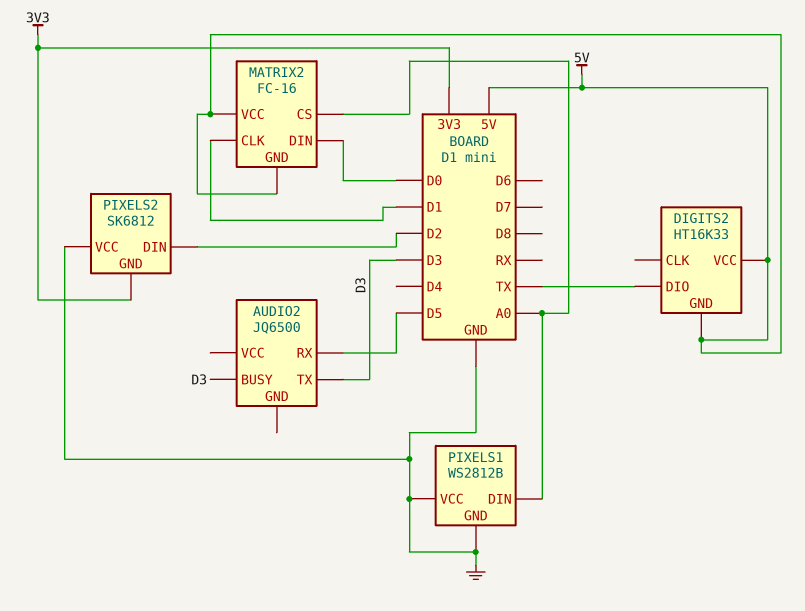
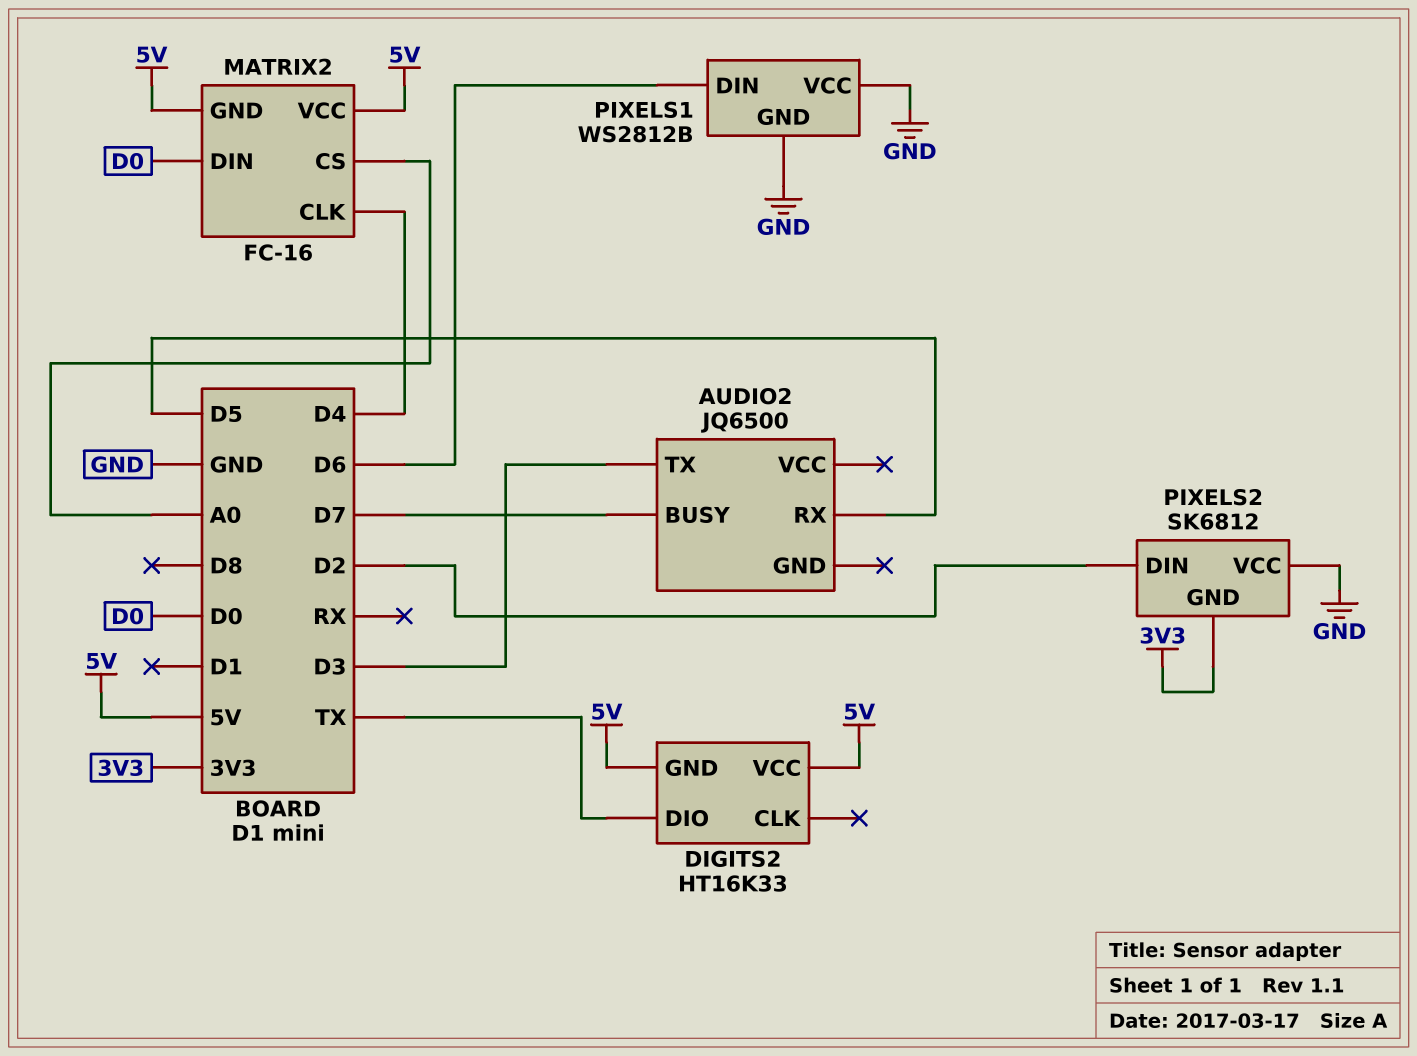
AUDIO2 pin BUSY: D3 -> D7
MATRIX2 pin CLK: D1 -> D4
PIXELS1 pin DIN: A0 -> D6

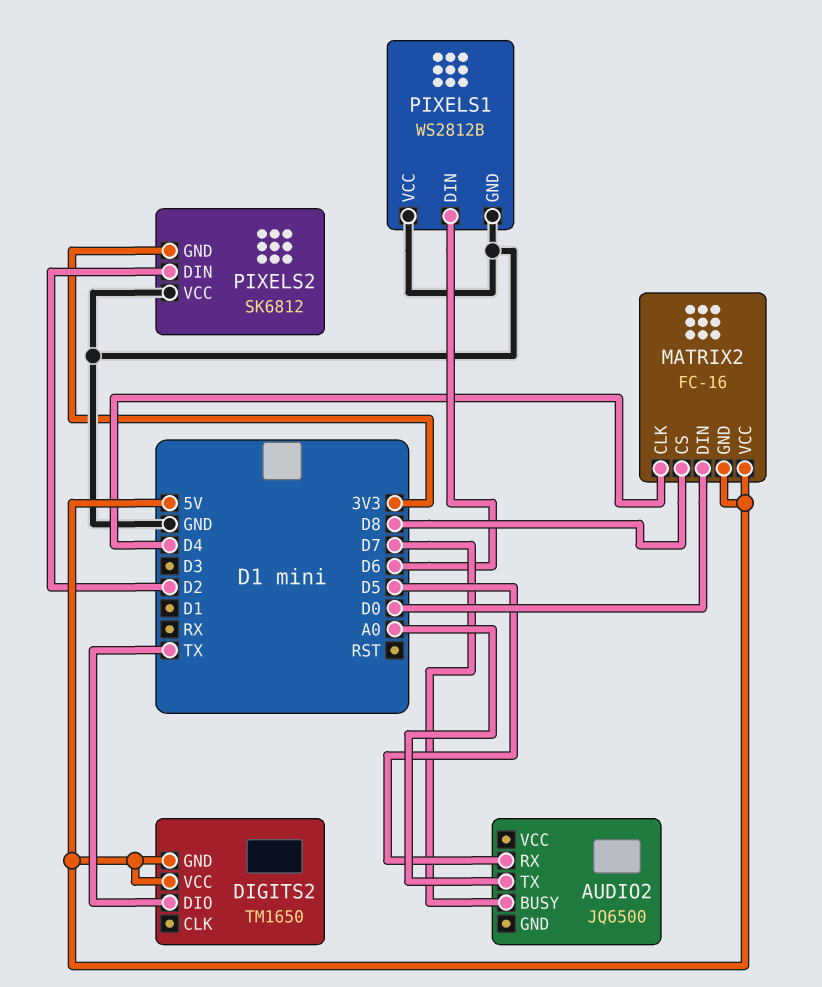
AUDIO2 pin TX: D3 -> A0
DIGITS2: HT16K33 -> TM1650
MATRIX2 pin CS: A0 -> D8

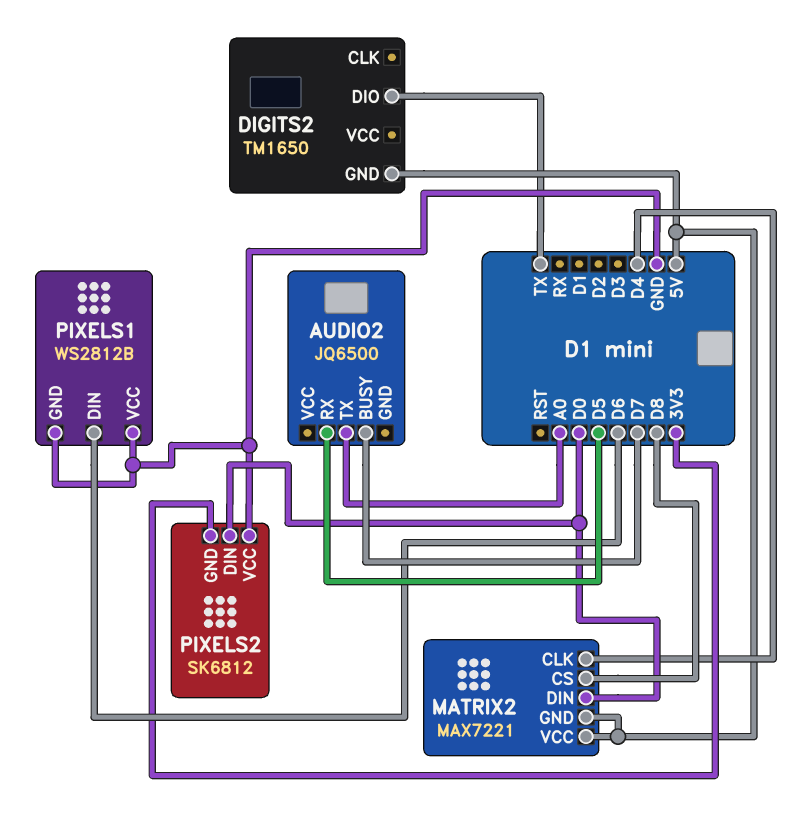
DIGITS2 pin VCC: 5V -> none
MATRIX2: FC-16 -> MAX7221
PIXELS2 pin DIN: D2 -> D0

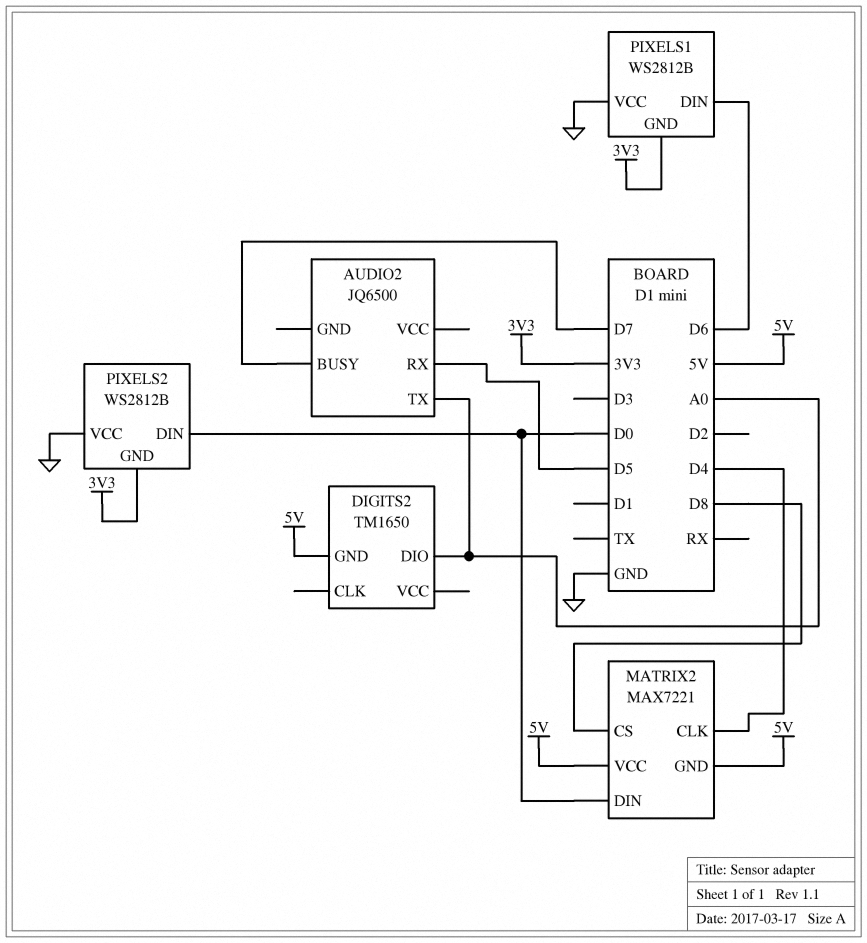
DIGITS2 pin DIO: TX -> A0
PIXELS1 pin GND: GND -> 3V3
PIXELS2: SK6812 -> WS2812B

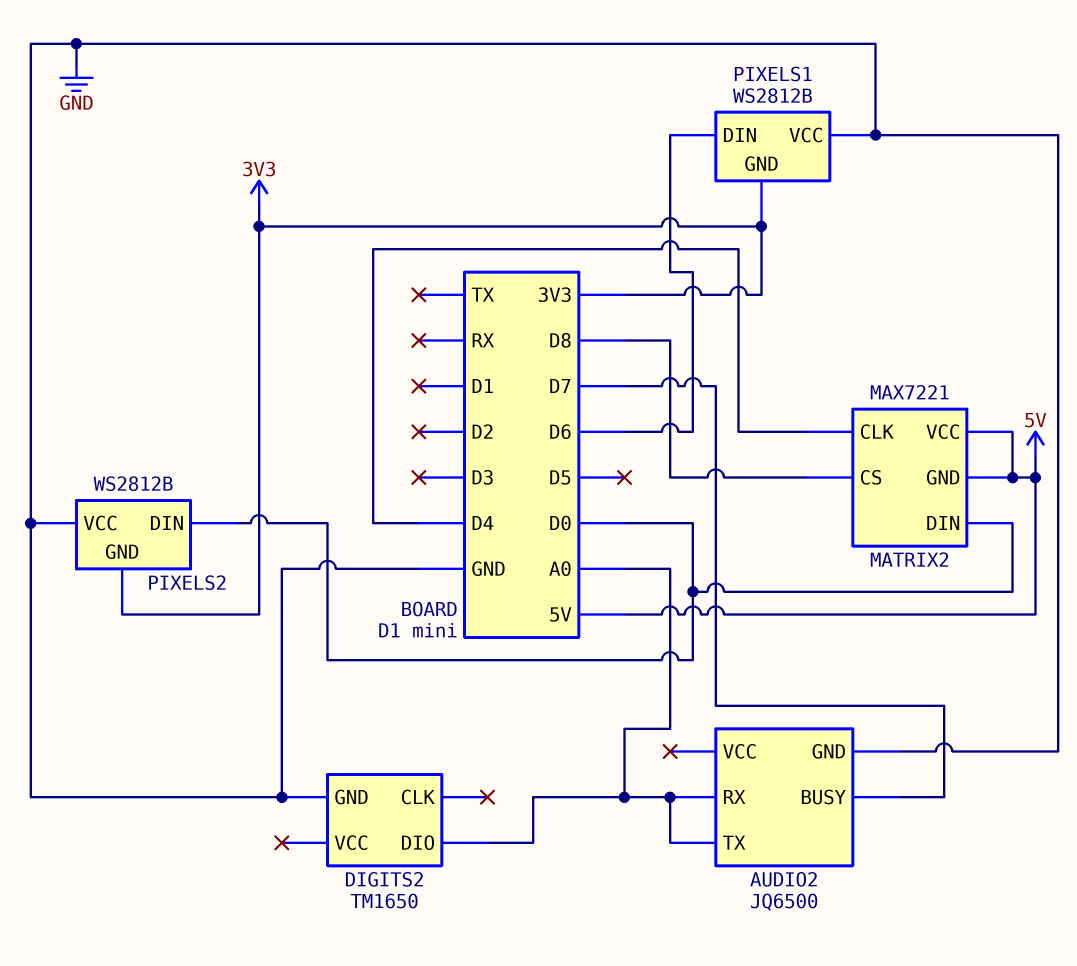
AUDIO2 pin GND: none -> GND
AUDIO2 pin RX: D5 -> A0
DIGITS2 pin GND: 5V -> GND

